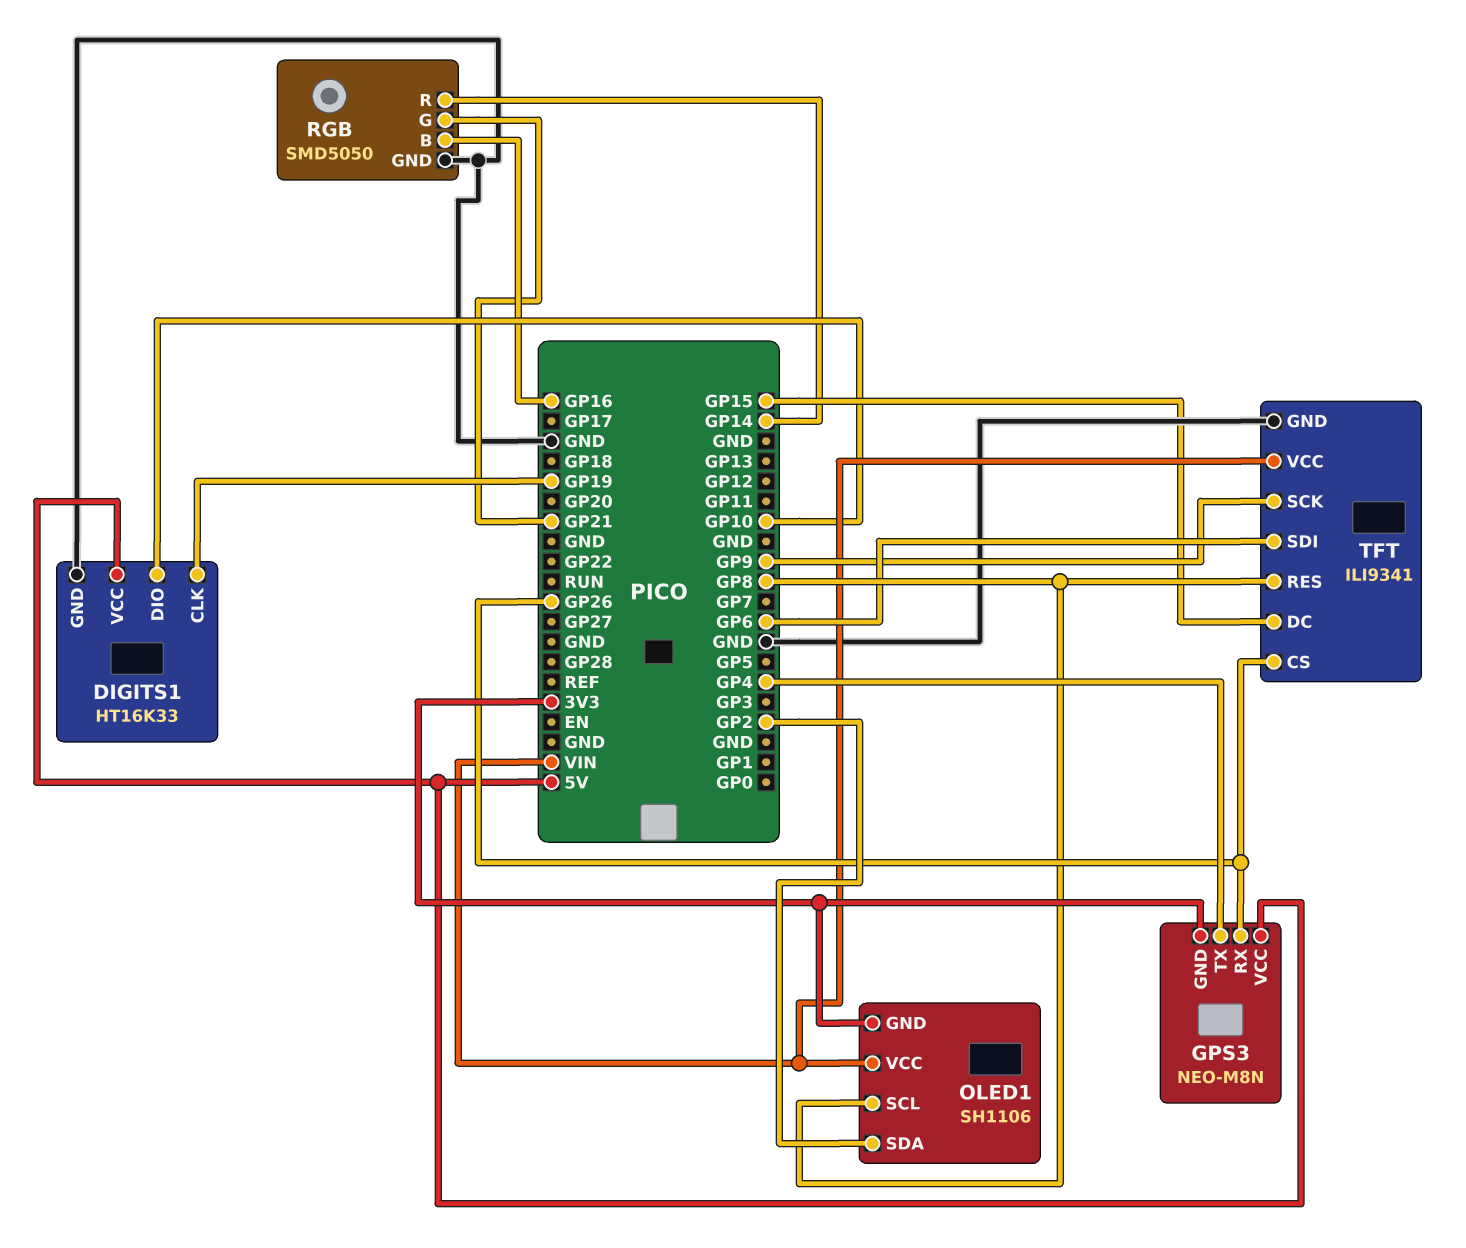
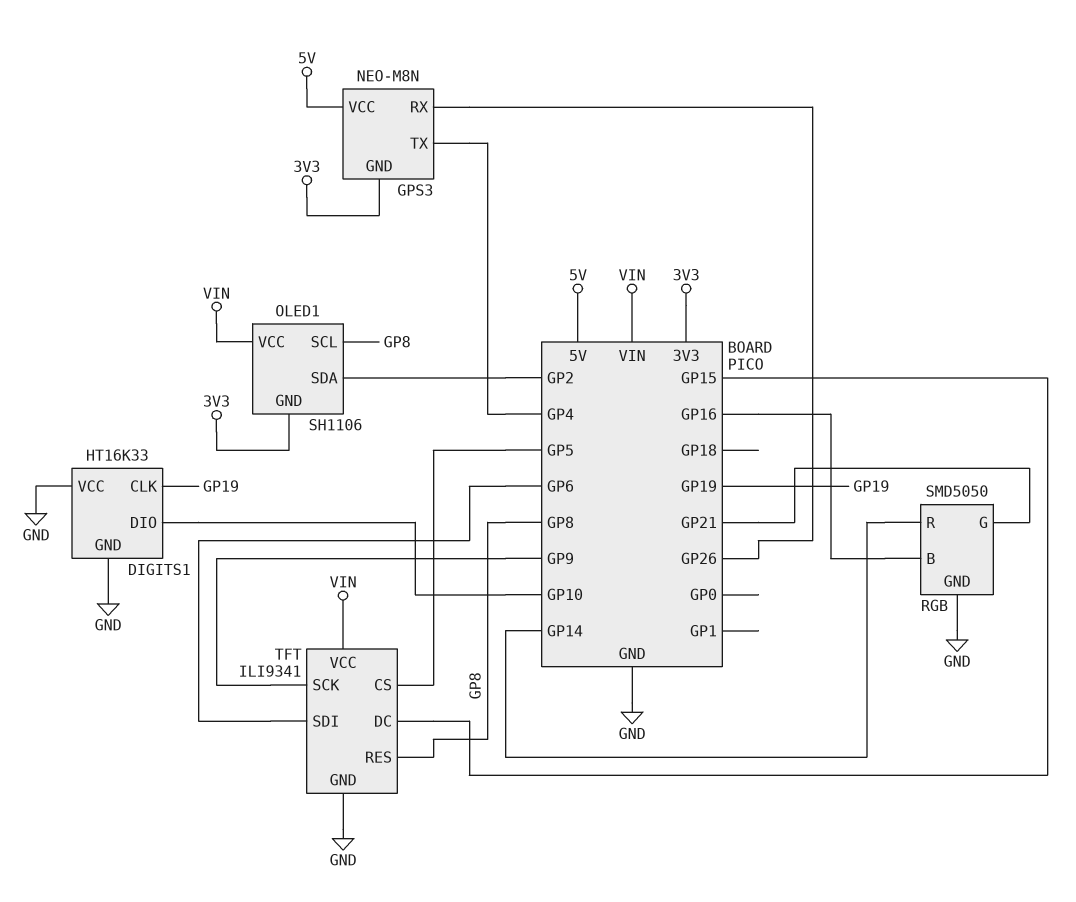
DIGITS1 pin VCC: 5V -> GND
TFT pin CS: GP26 -> GP5

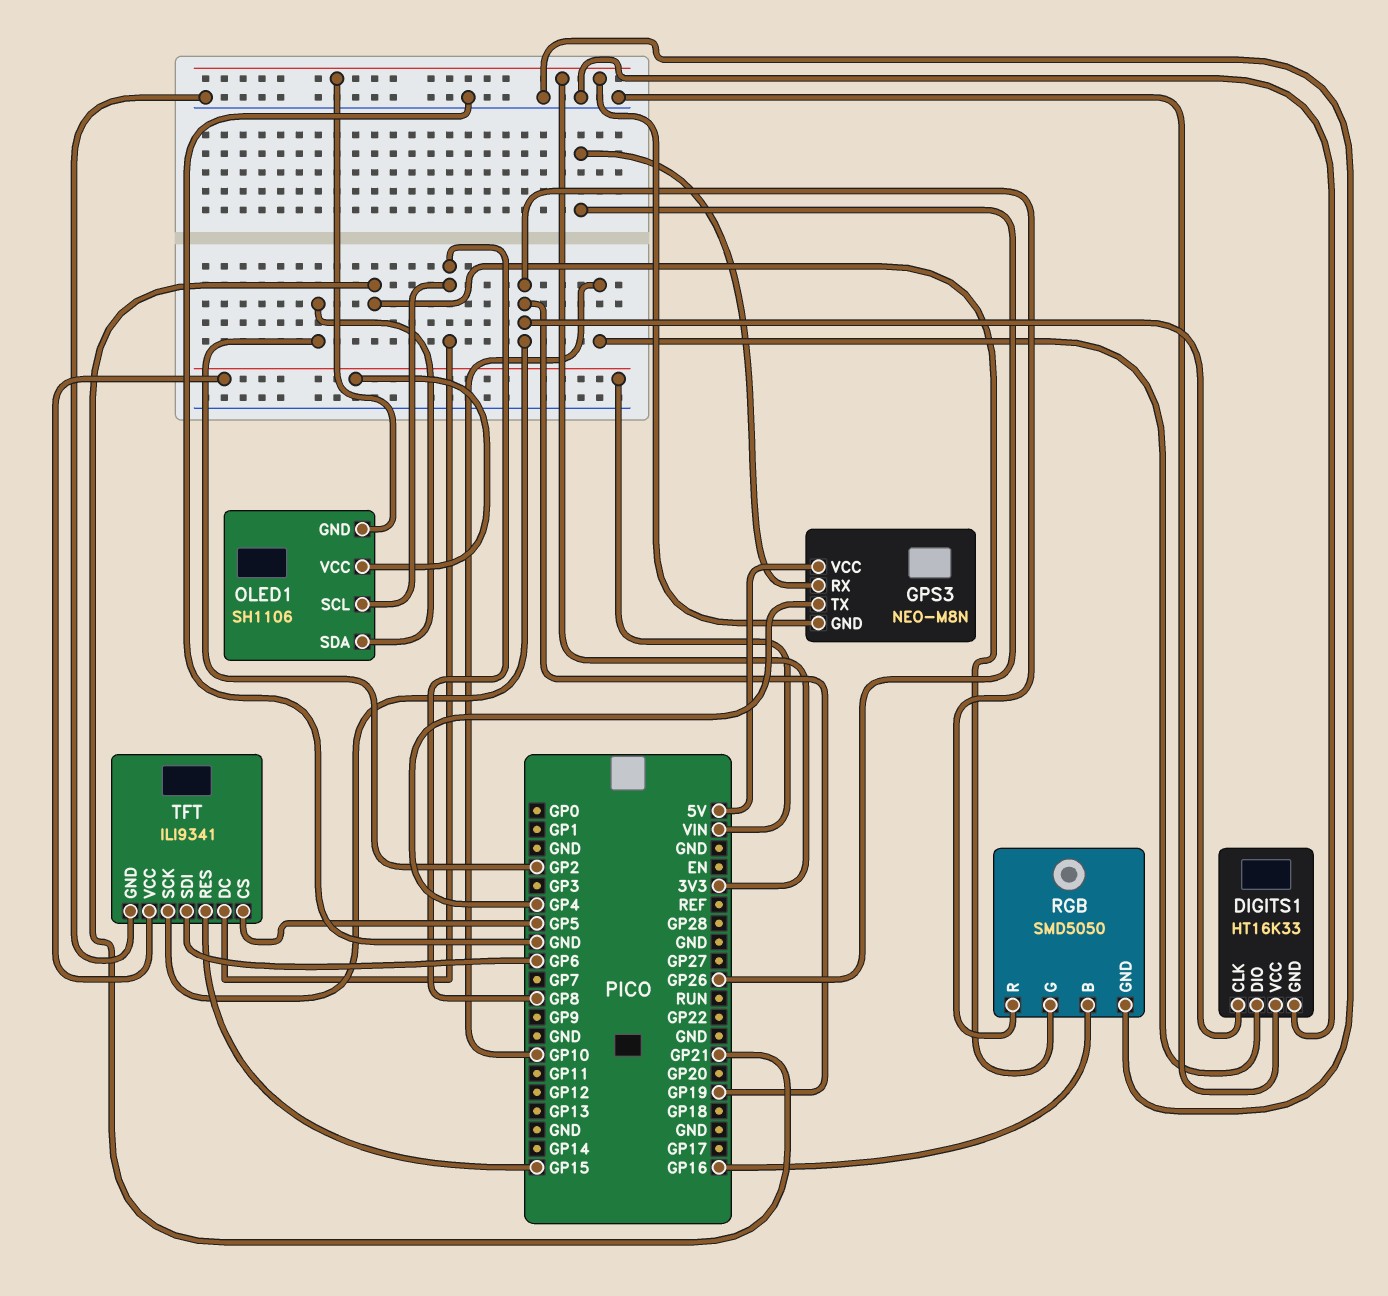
RGB pin R: GP14 -> GP19
TFT pin DC: GP15 -> GP8
TFT pin RES: GP8 -> GP15
TFT pin SCK: GP9 -> GP19

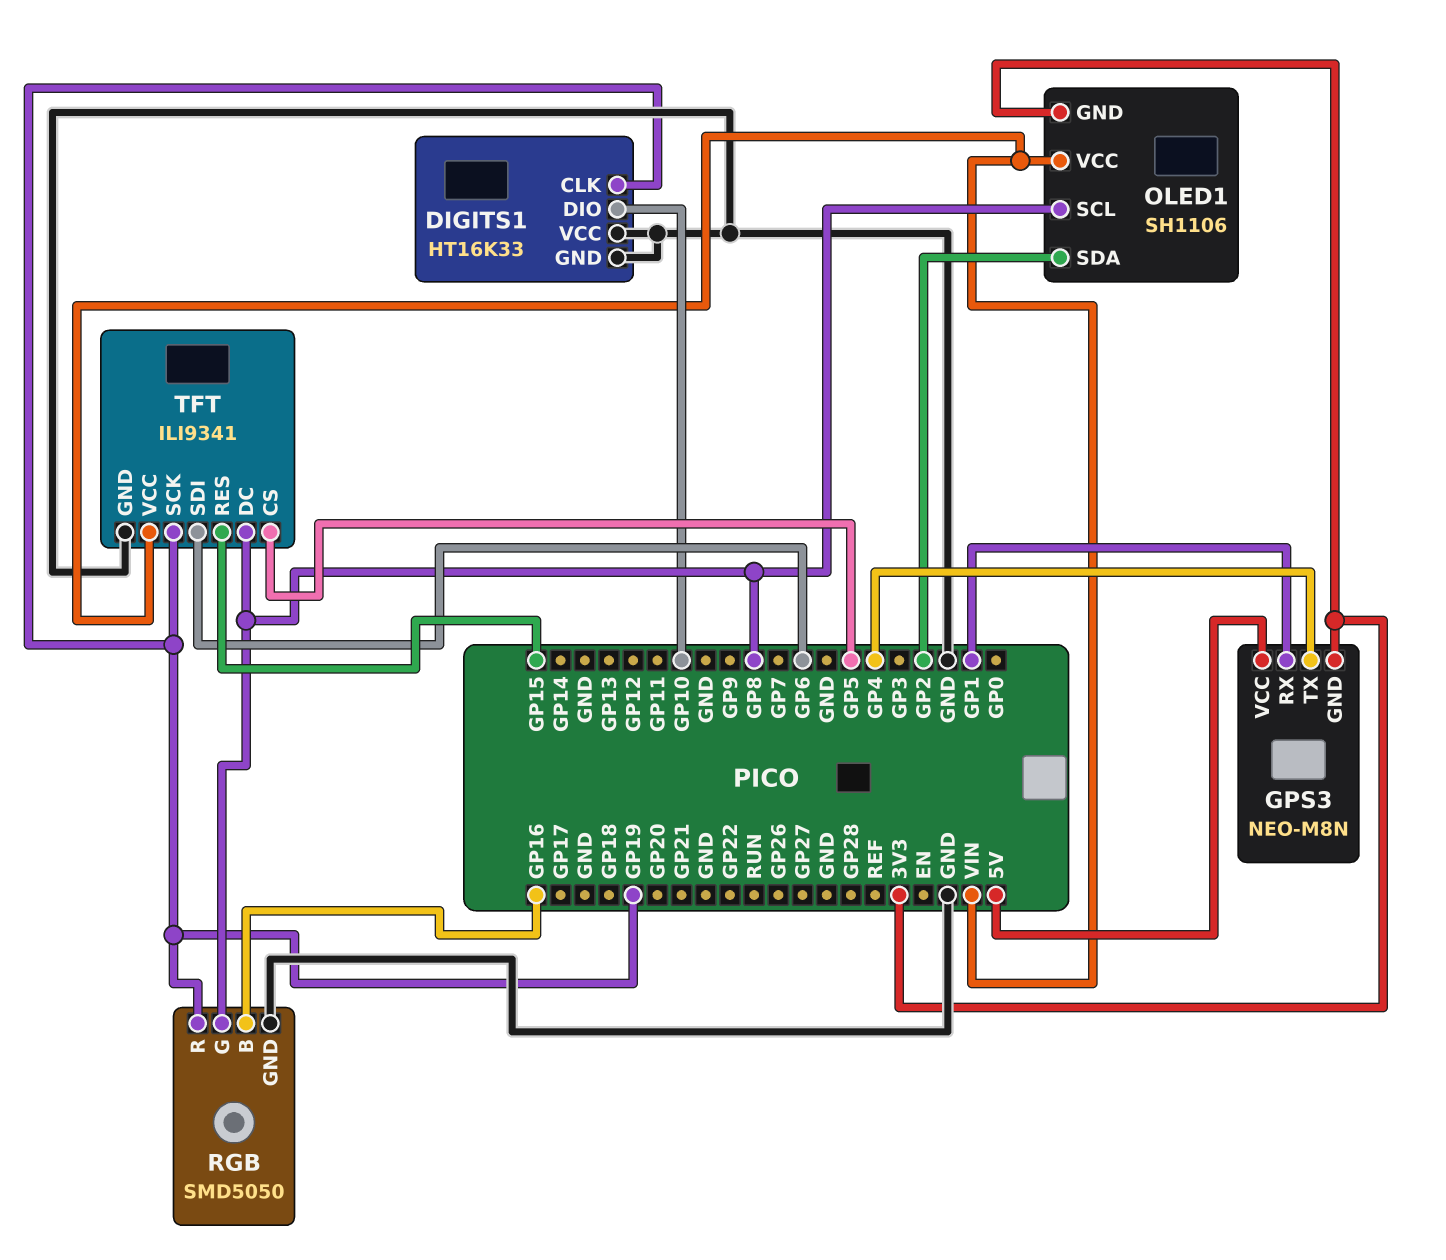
GPS3 pin RX: GP26 -> GP1
RGB pin G: GP21 -> GP8

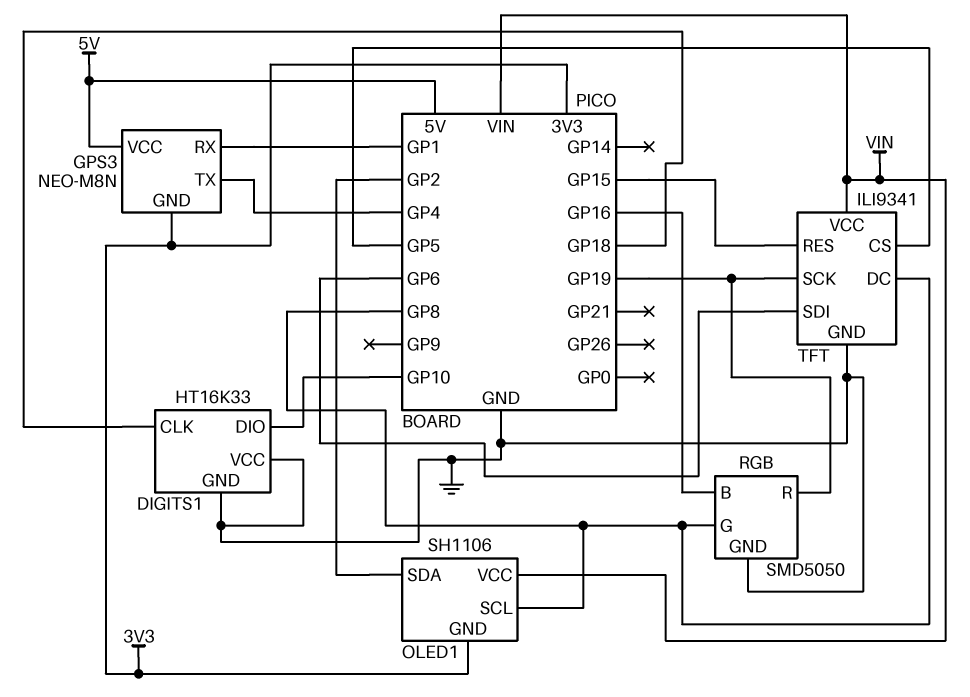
DIGITS1 pin CLK: GP19 -> GP18

